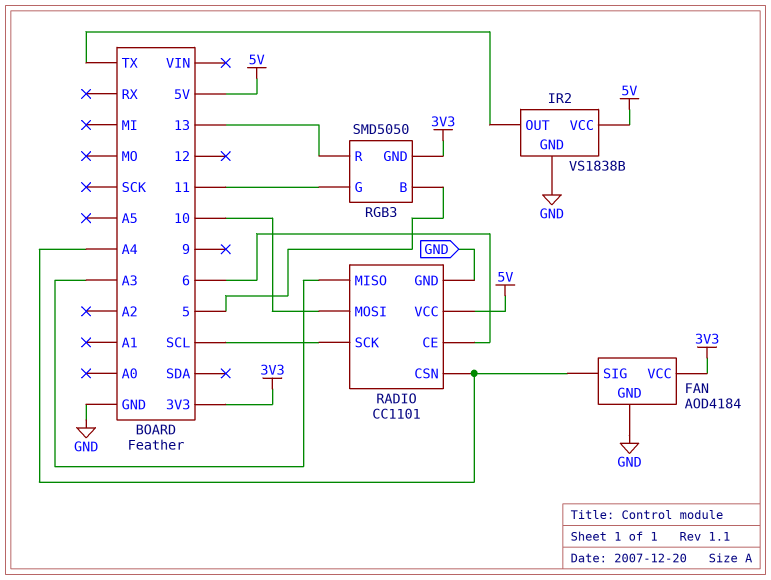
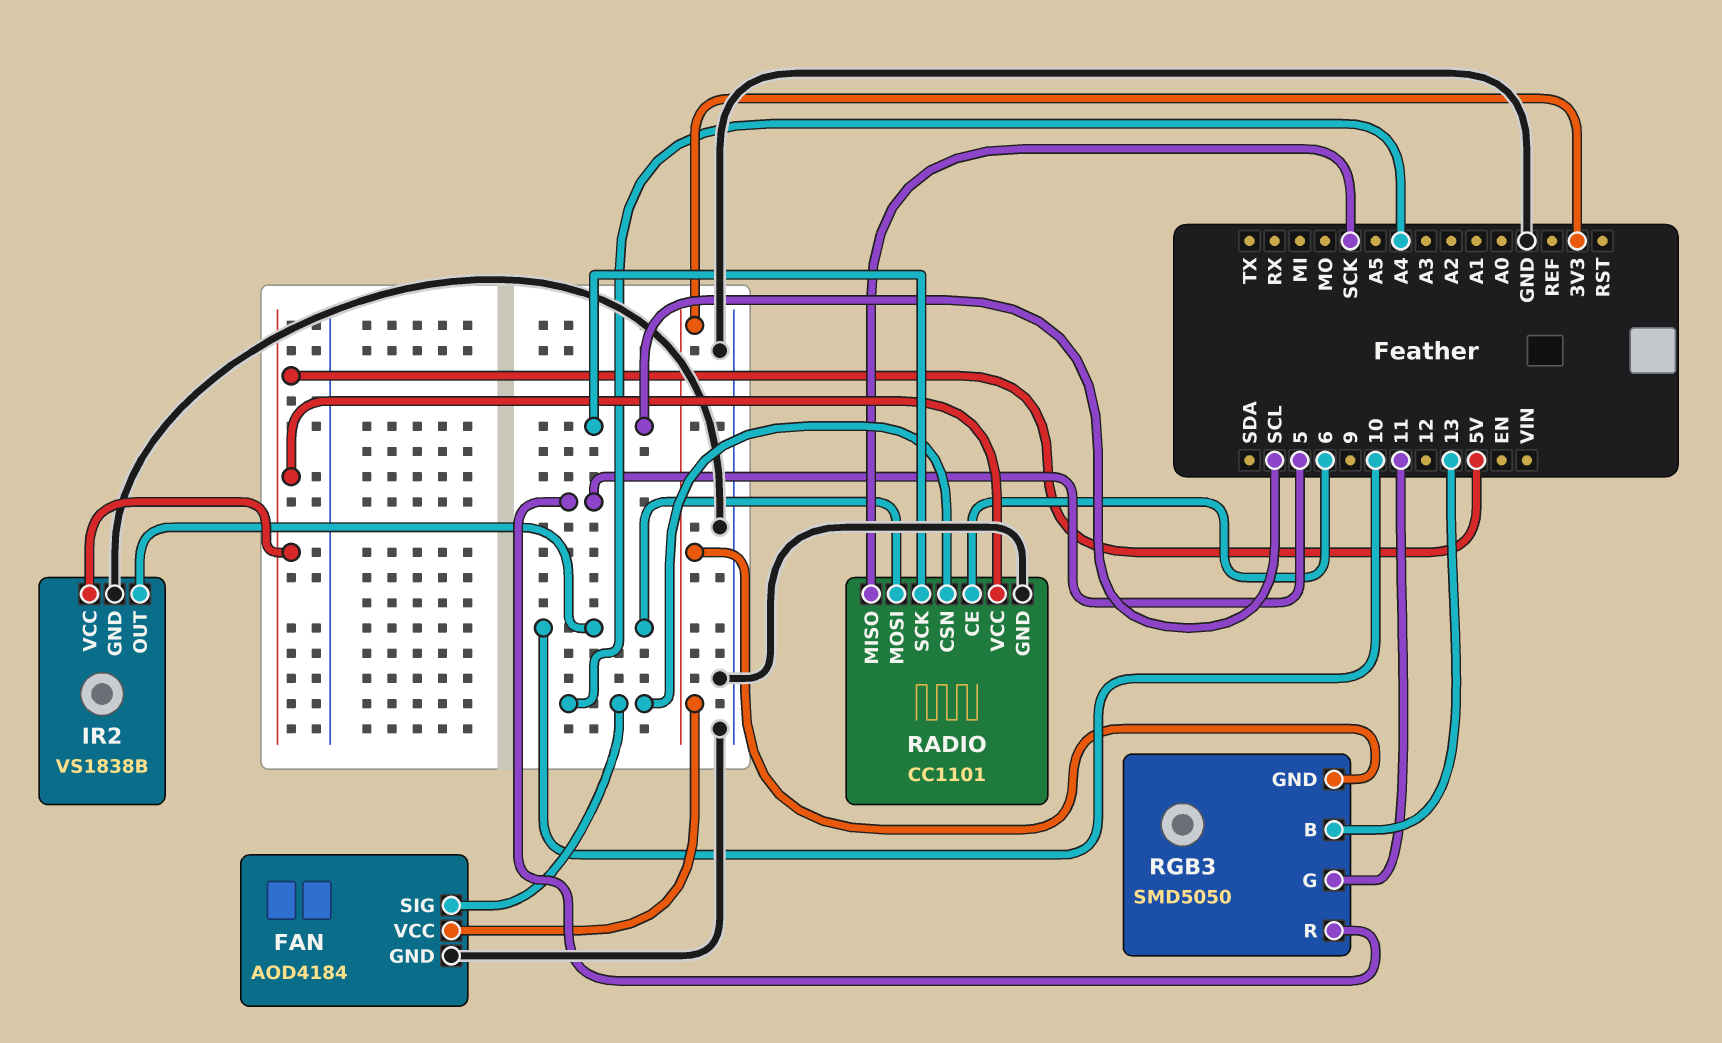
IR2 pin OUT: TX -> 10
RADIO pin MISO: A3 -> SCK
RGB3 pin B: 5 -> 13
RGB3 pin R: 13 -> 5

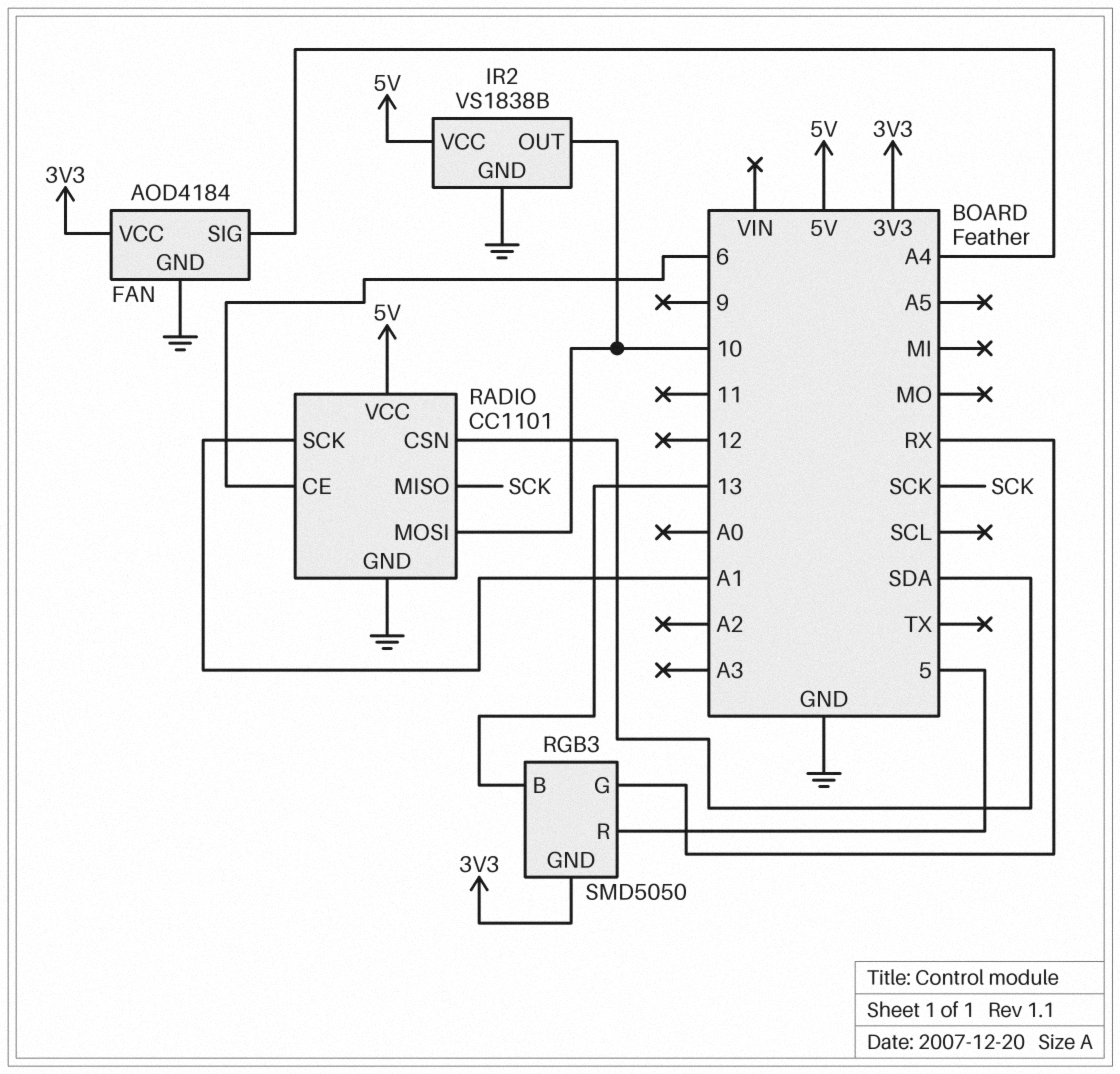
RADIO pin CSN: A4 -> SDA
RADIO pin SCK: SCL -> A1
RGB3 pin G: 11 -> RX

